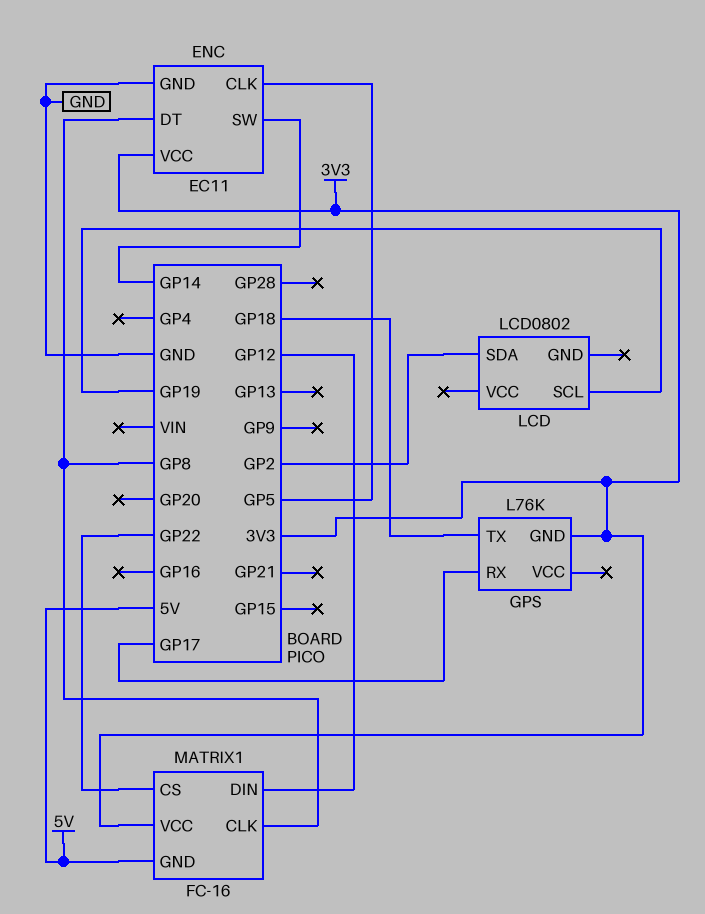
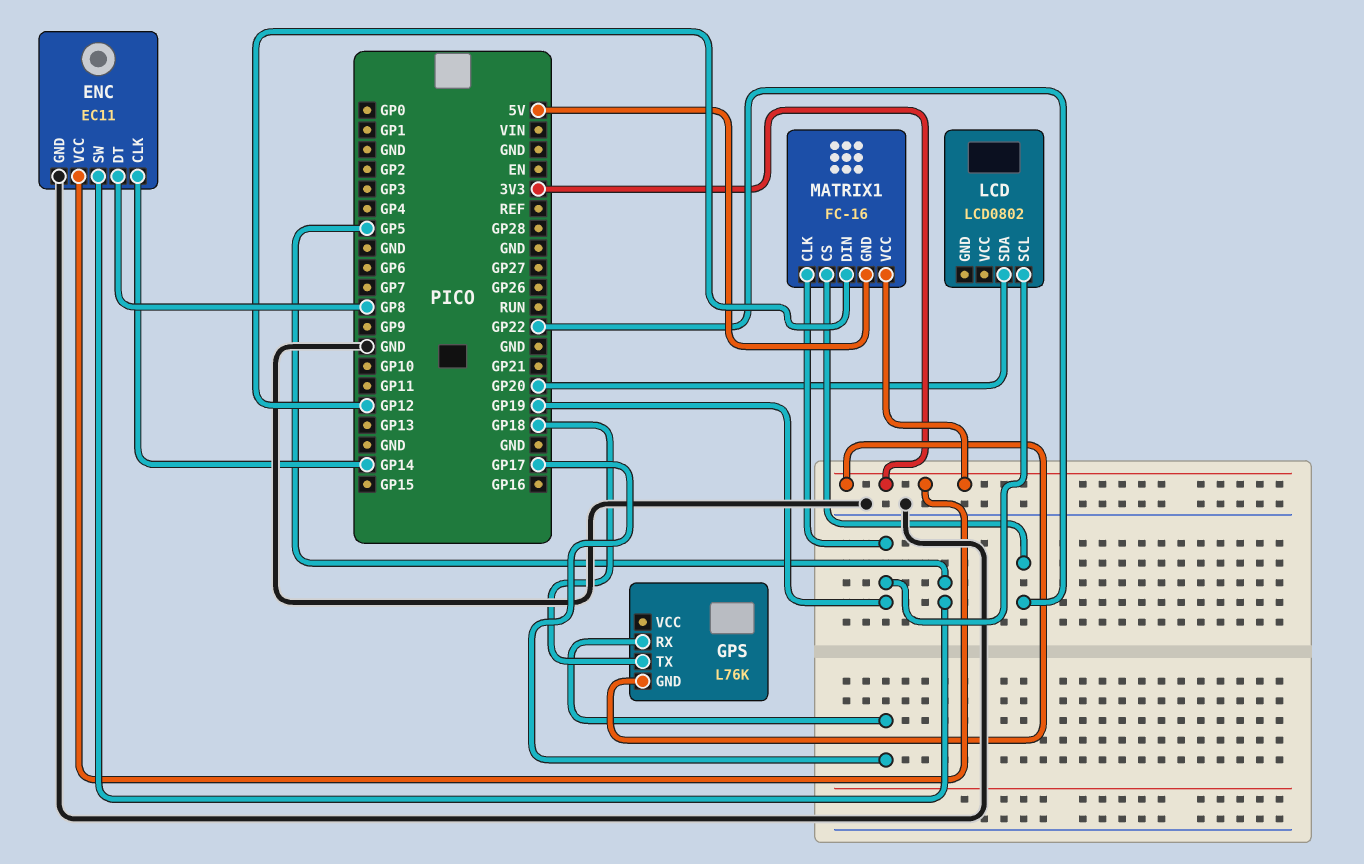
ENC pin CLK: GP5 -> GP14
ENC pin SW: GP14 -> GP5
LCD pin SDA: GP2 -> GP20
MATRIX1 pin CLK: GP8 -> GP19

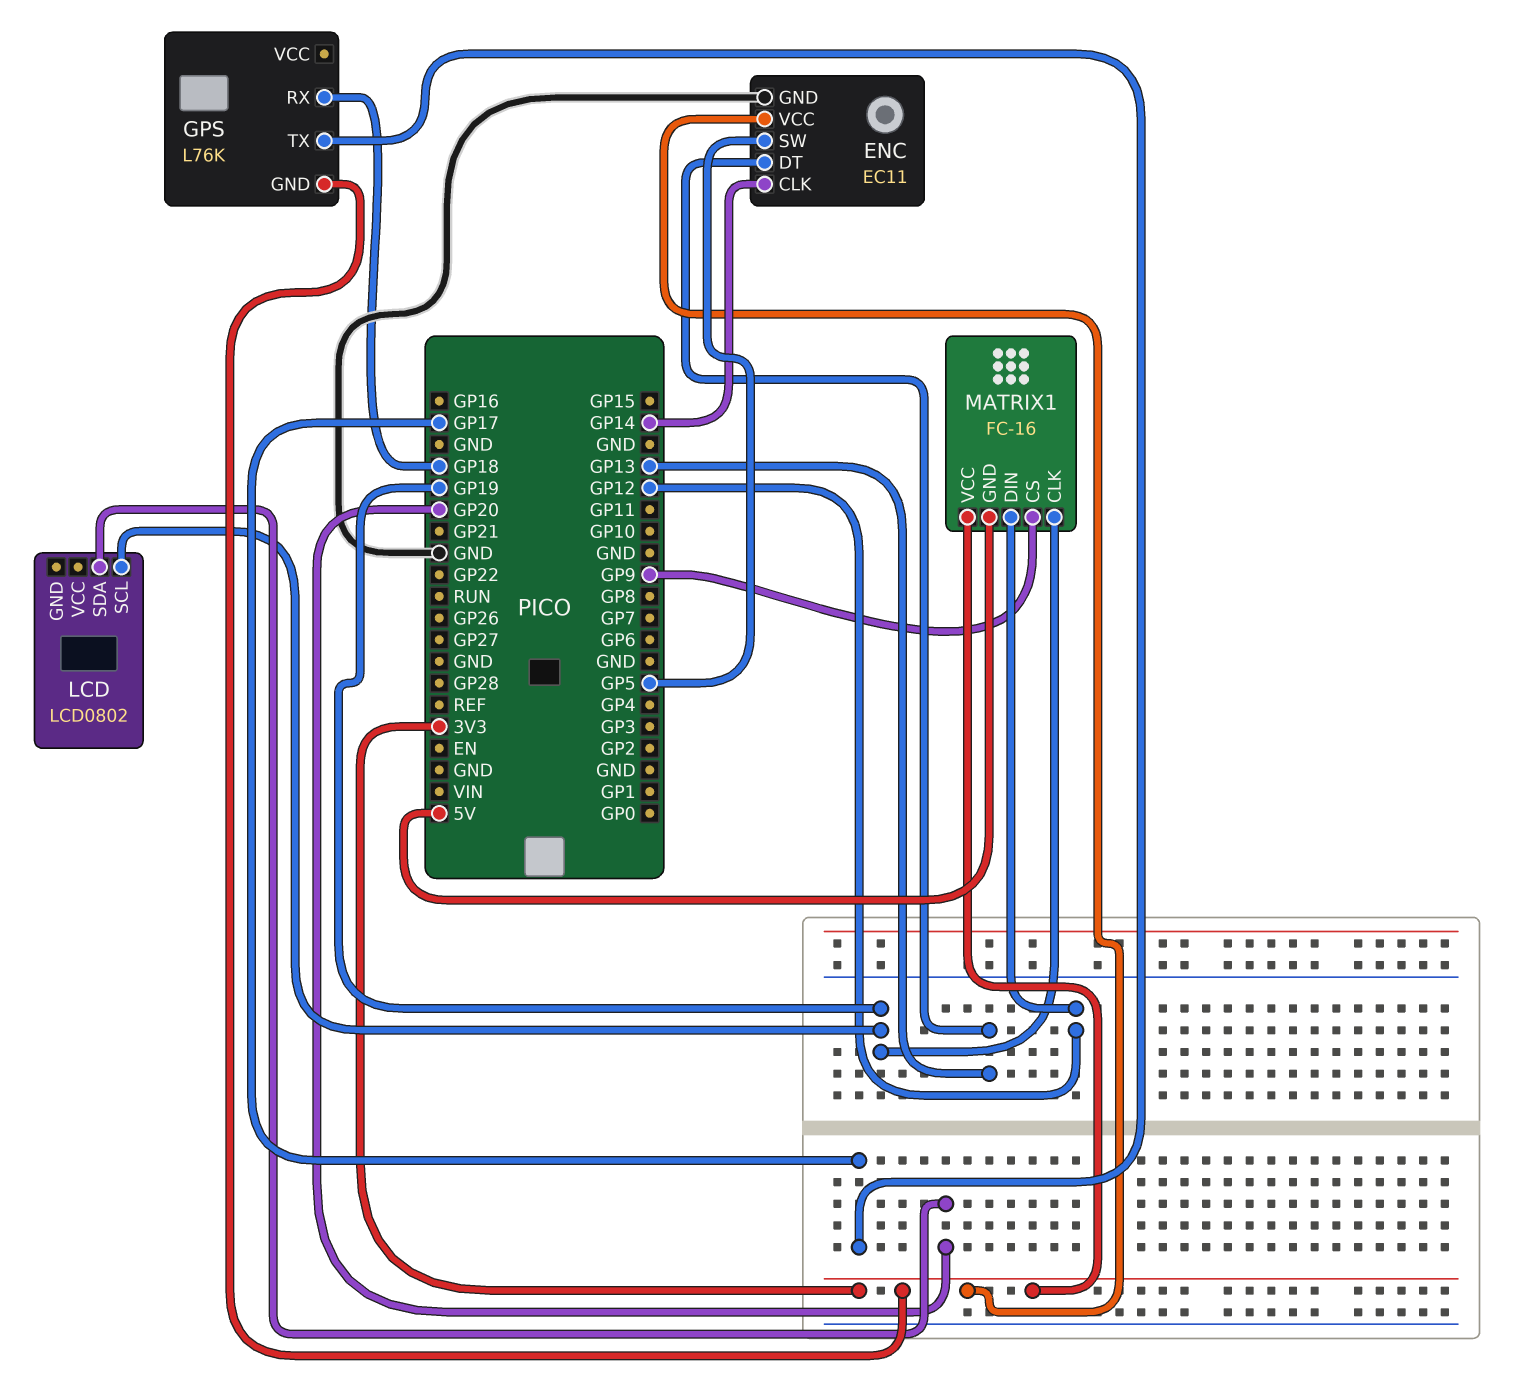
ENC pin DT: GP8 -> GP13
GPS pin RX: GP17 -> GP18
GPS pin TX: GP18 -> GP17
MATRIX1 pin CS: GP22 -> GP9

